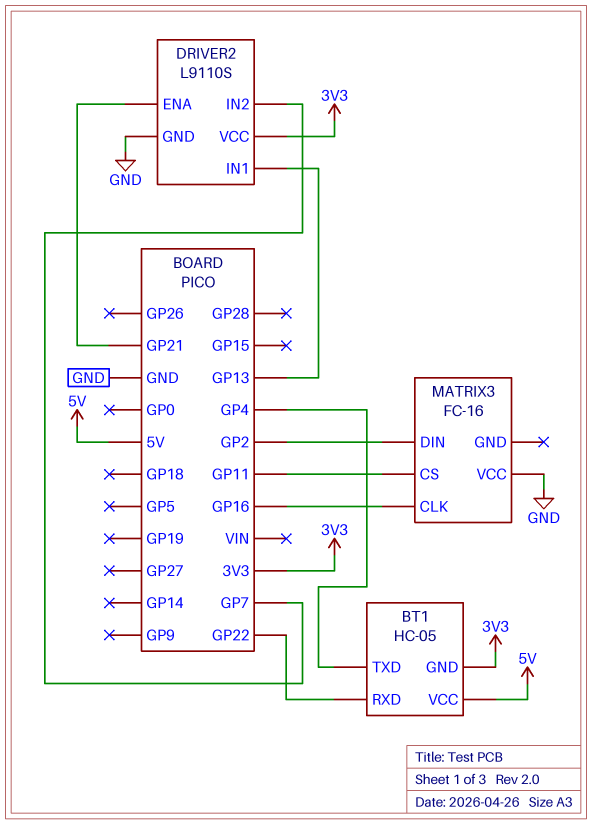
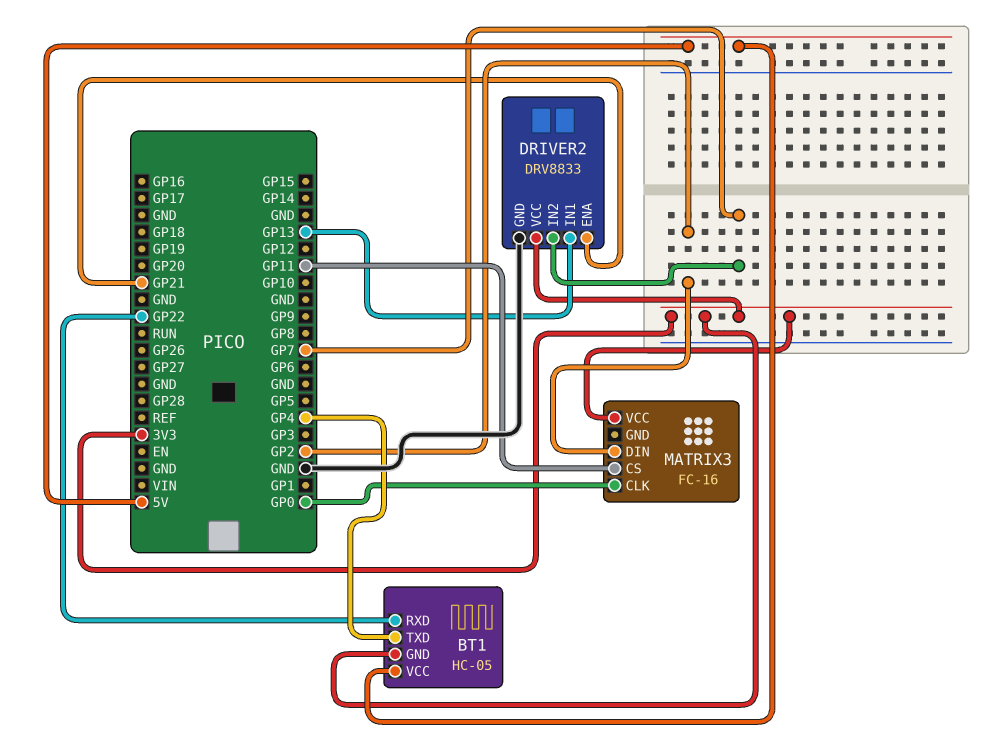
DRIVER2: L9110S -> DRV8833
MATRIX3 pin CLK: GP16 -> GP0
MATRIX3 pin VCC: GND -> 3V3

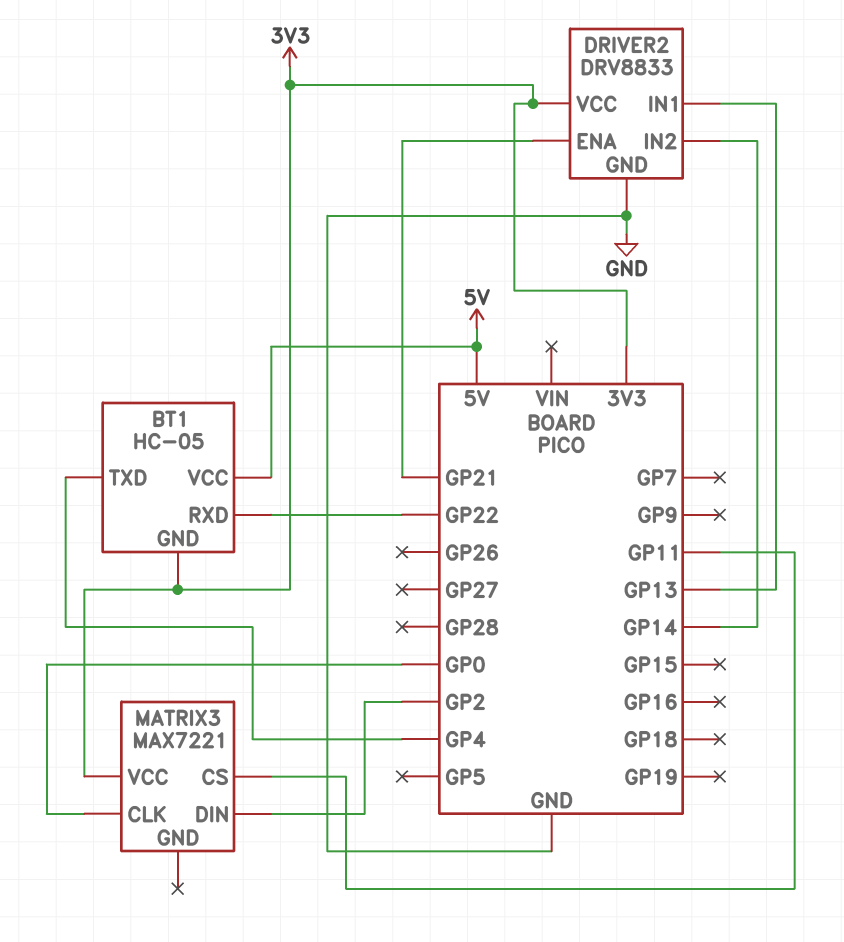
DRIVER2 pin IN2: GP7 -> GP14
MATRIX3: FC-16 -> MAX7221

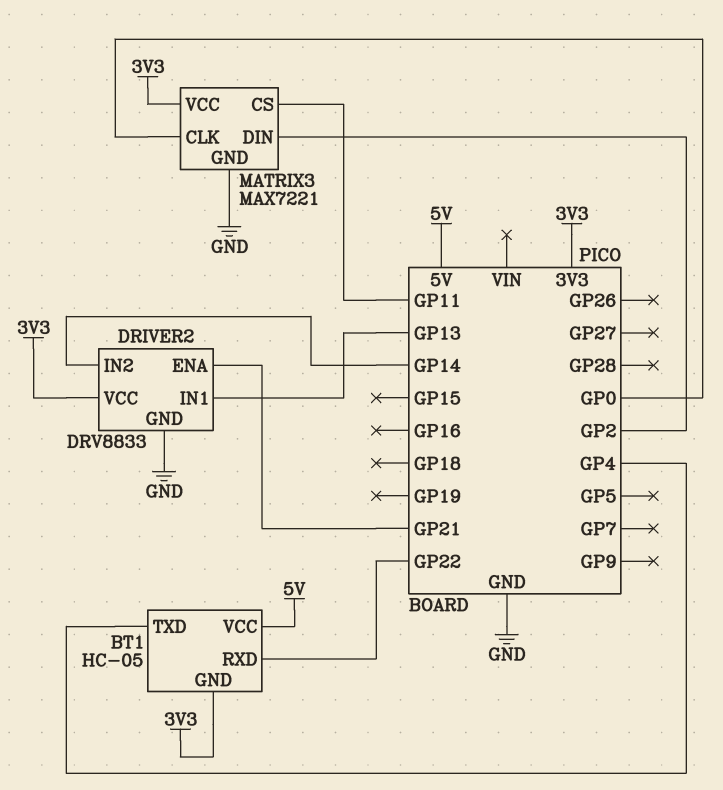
MATRIX3 pin GND: none -> GND

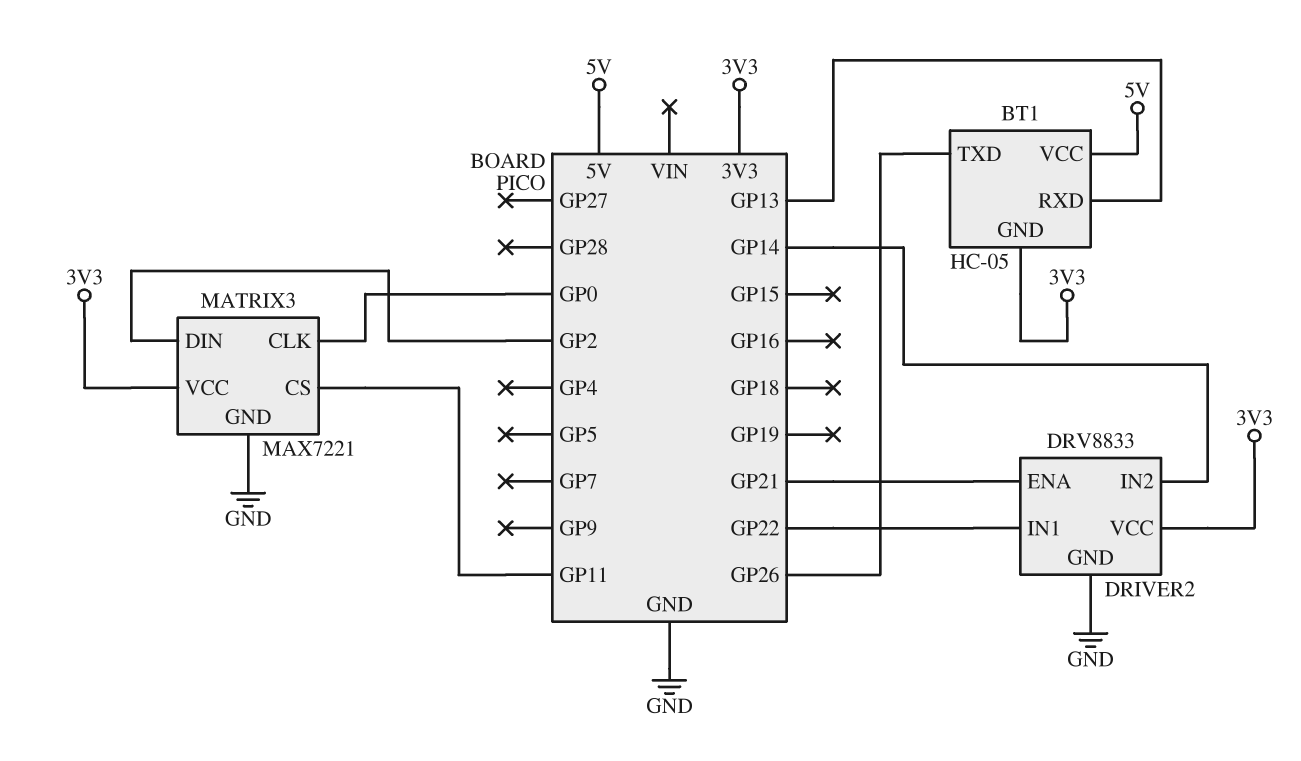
BT1 pin RXD: GP22 -> GP13
BT1 pin TXD: GP4 -> GP26
DRIVER2 pin IN1: GP13 -> GP22

